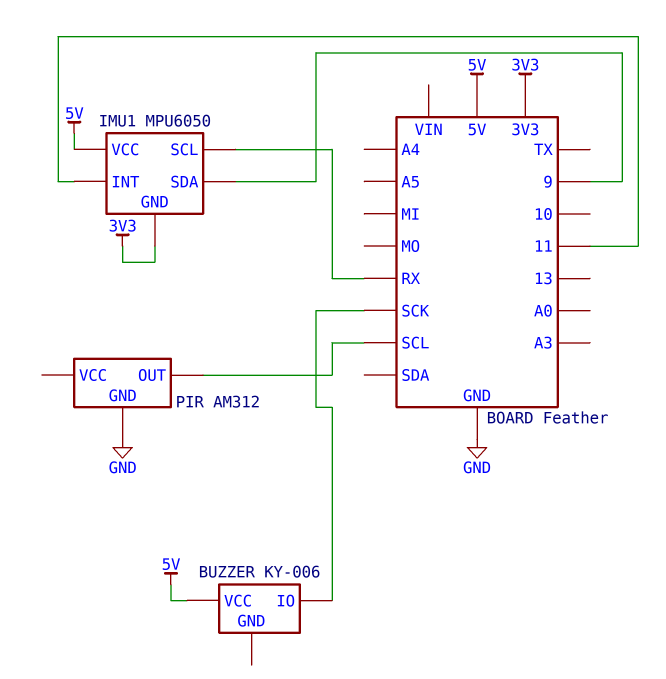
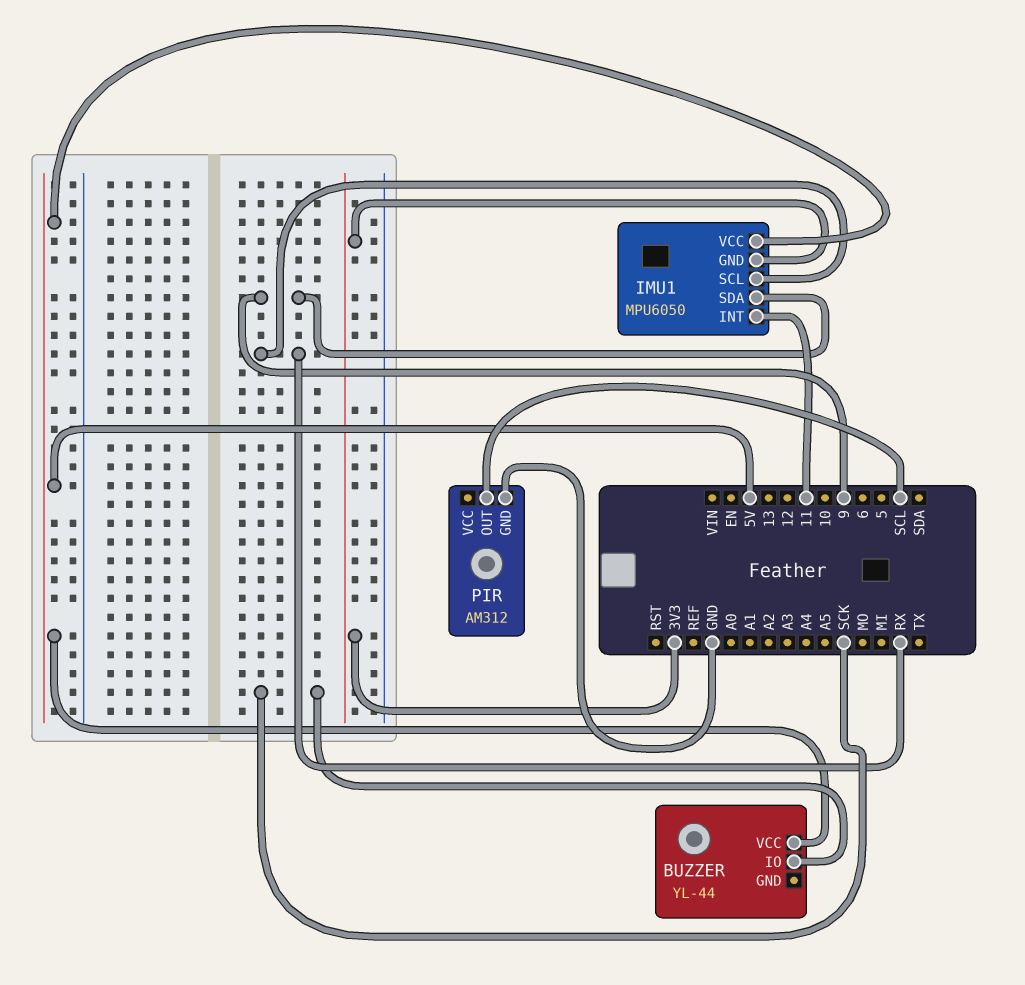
BUZZER: KY-006 -> YL-44

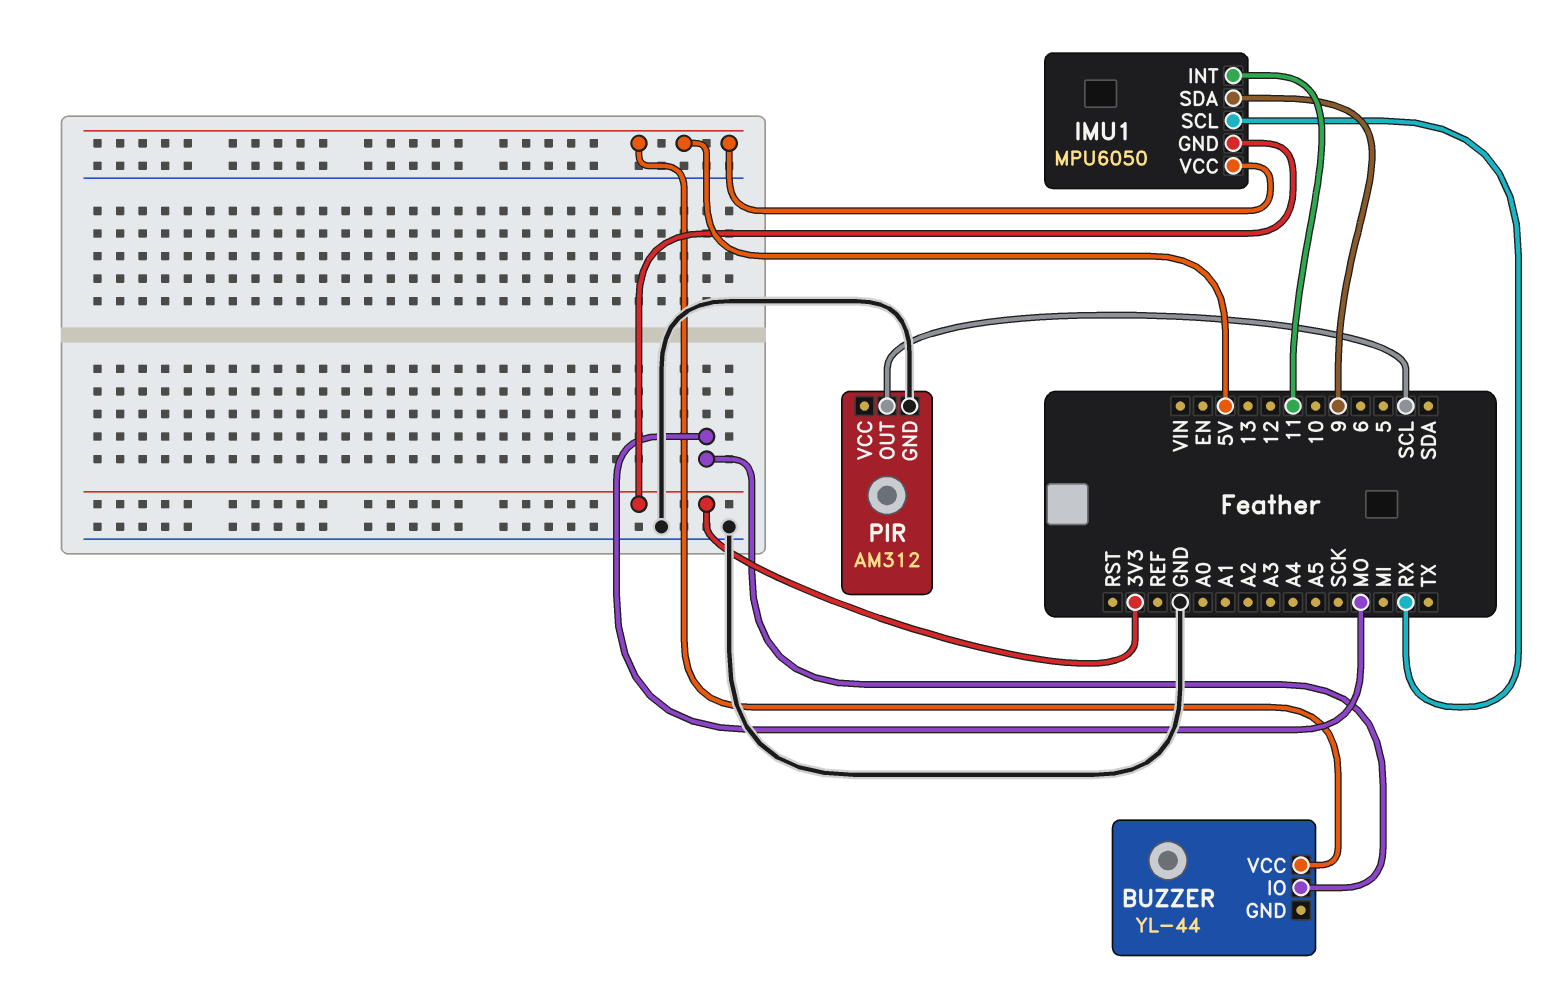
BUZZER pin IO: SCK -> MO

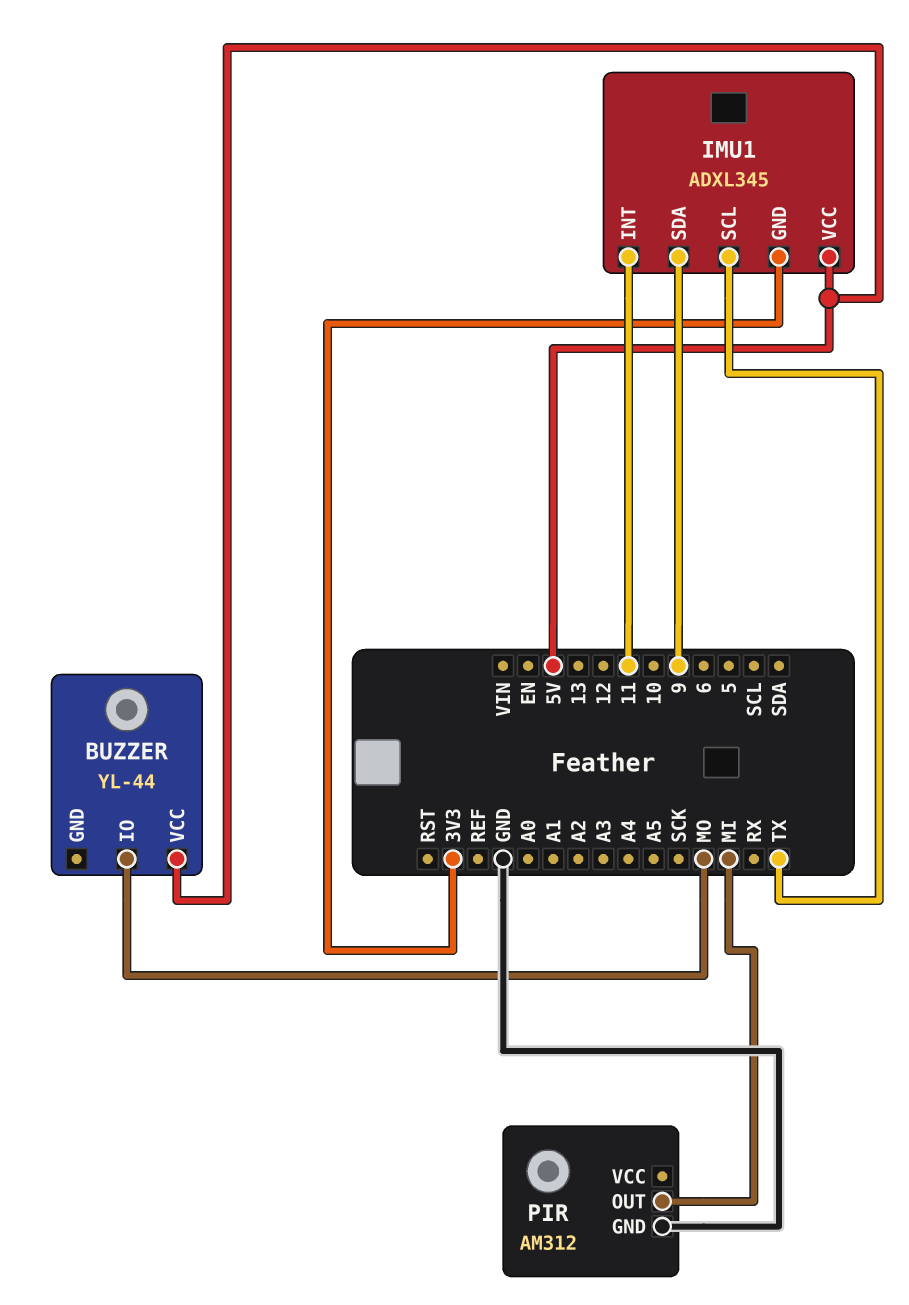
IMU1: MPU6050 -> ADXL345
IMU1 pin SCL: RX -> TX
PIR pin OUT: SCL -> MI

